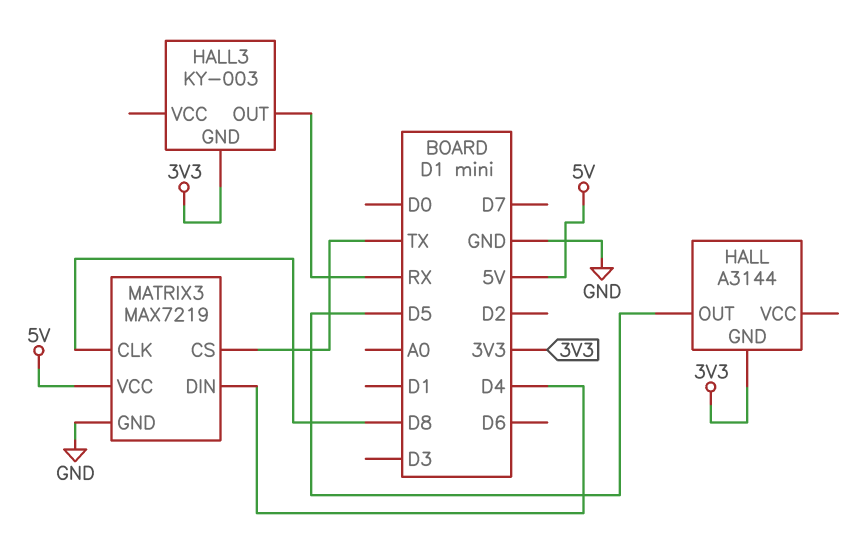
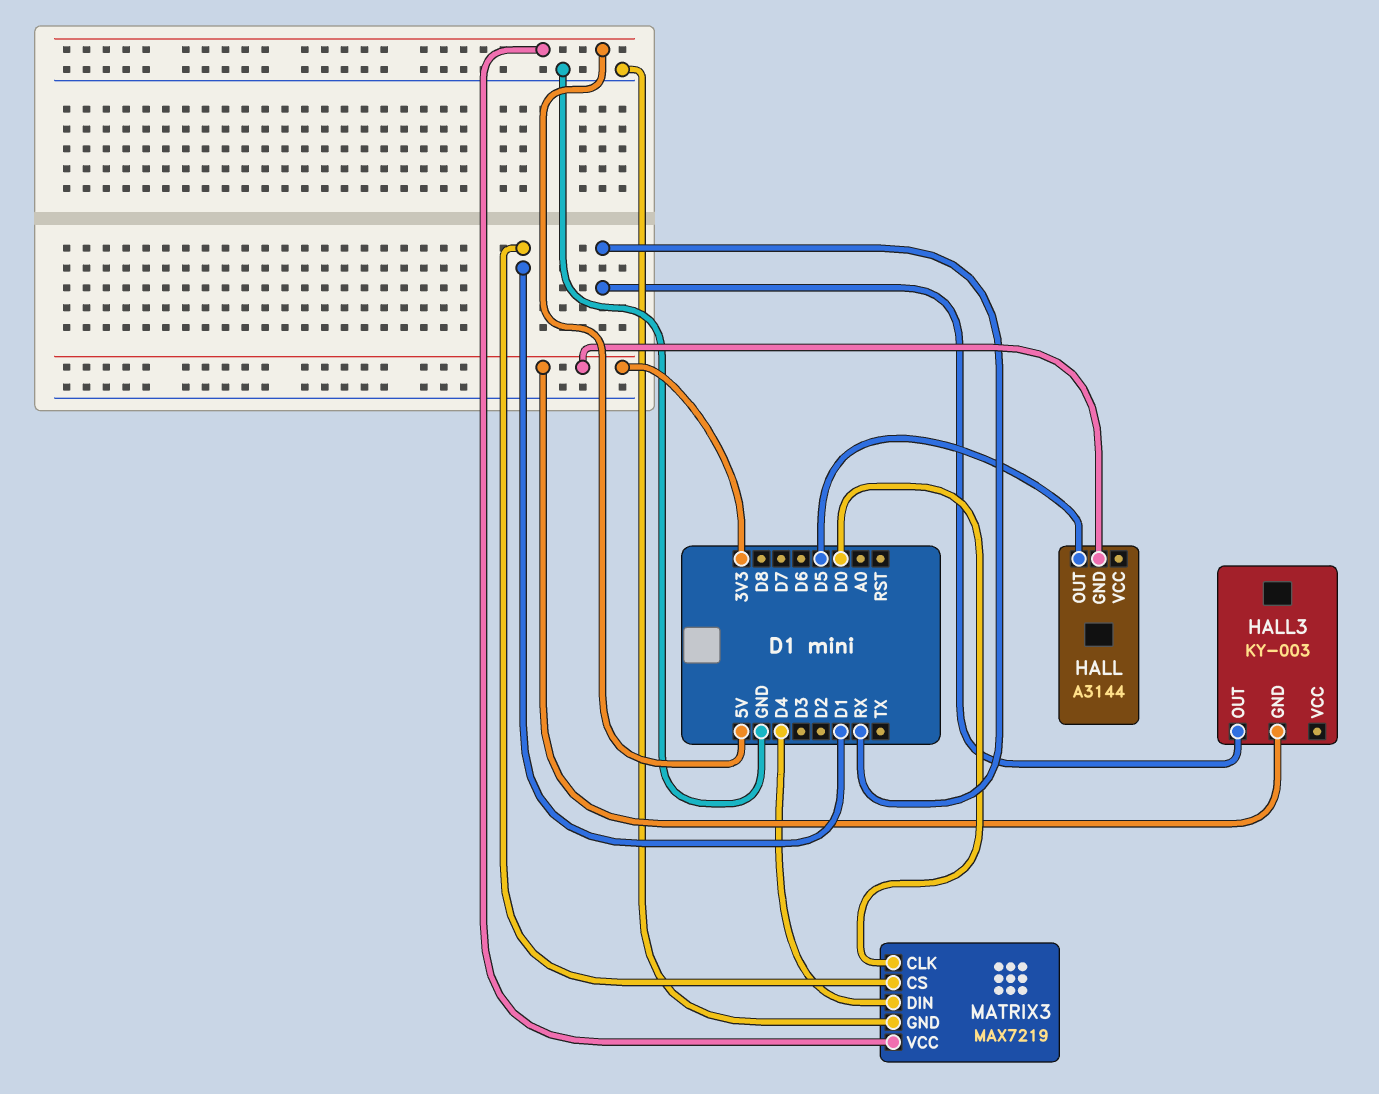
MATRIX3 pin CLK: D8 -> D0
MATRIX3 pin CS: TX -> D1

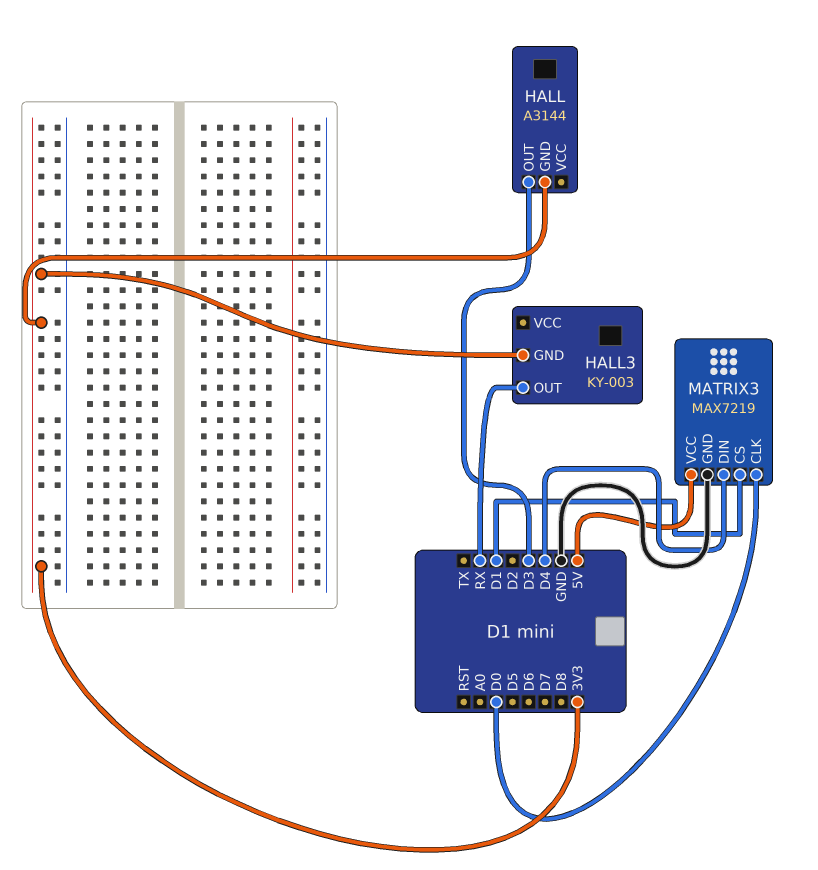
HALL pin OUT: D5 -> D3

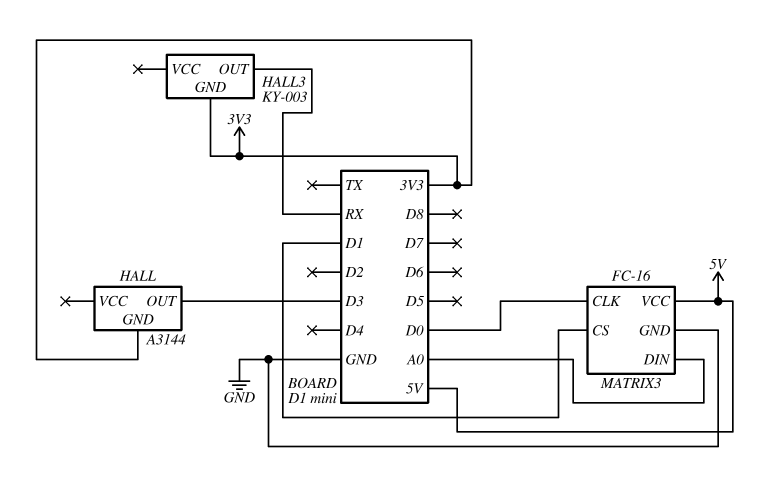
MATRIX3: MAX7219 -> FC-16
MATRIX3 pin DIN: D4 -> A0

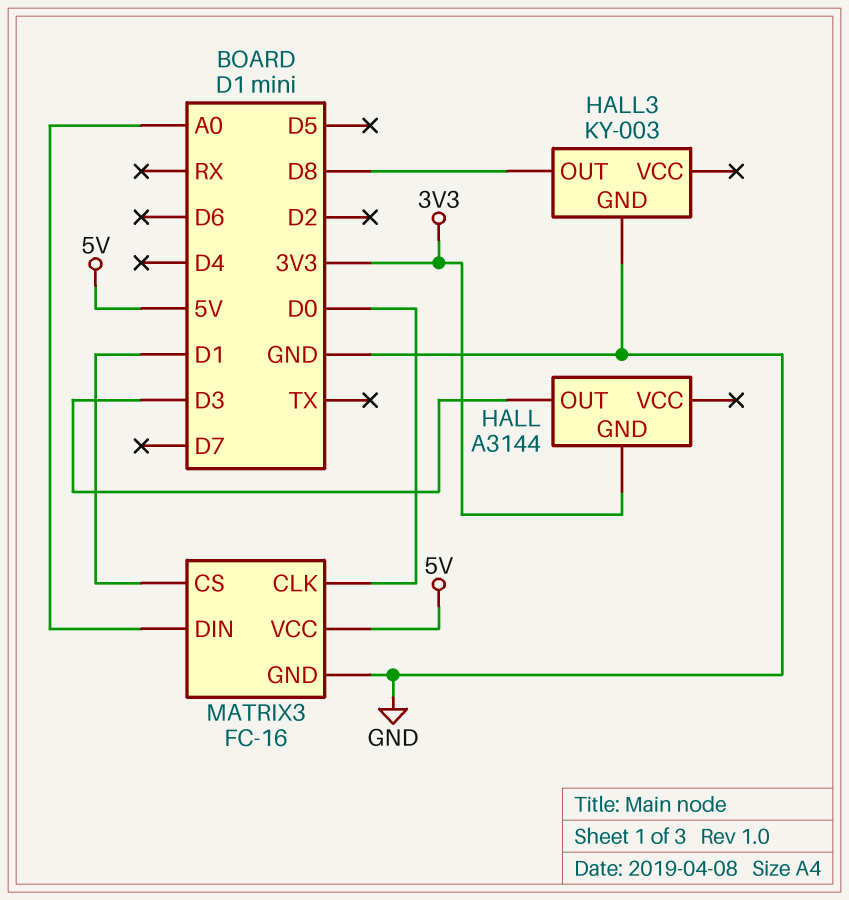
HALL3 pin GND: 3V3 -> GND
HALL3 pin OUT: RX -> D8

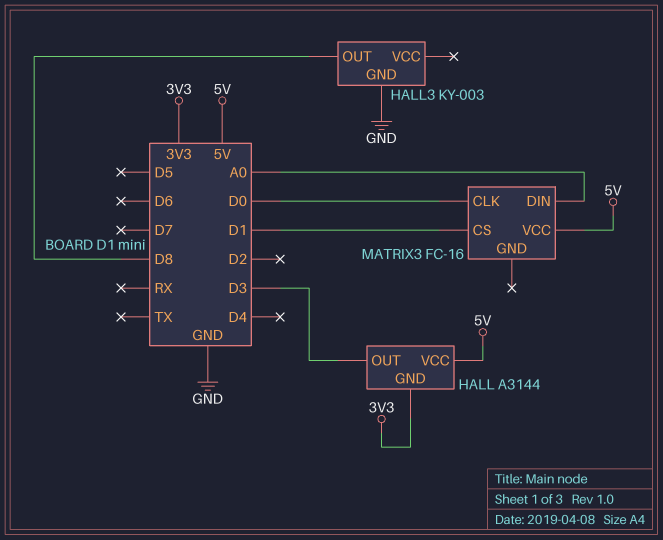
HALL pin VCC: none -> 5V
MATRIX3 pin GND: GND -> none

